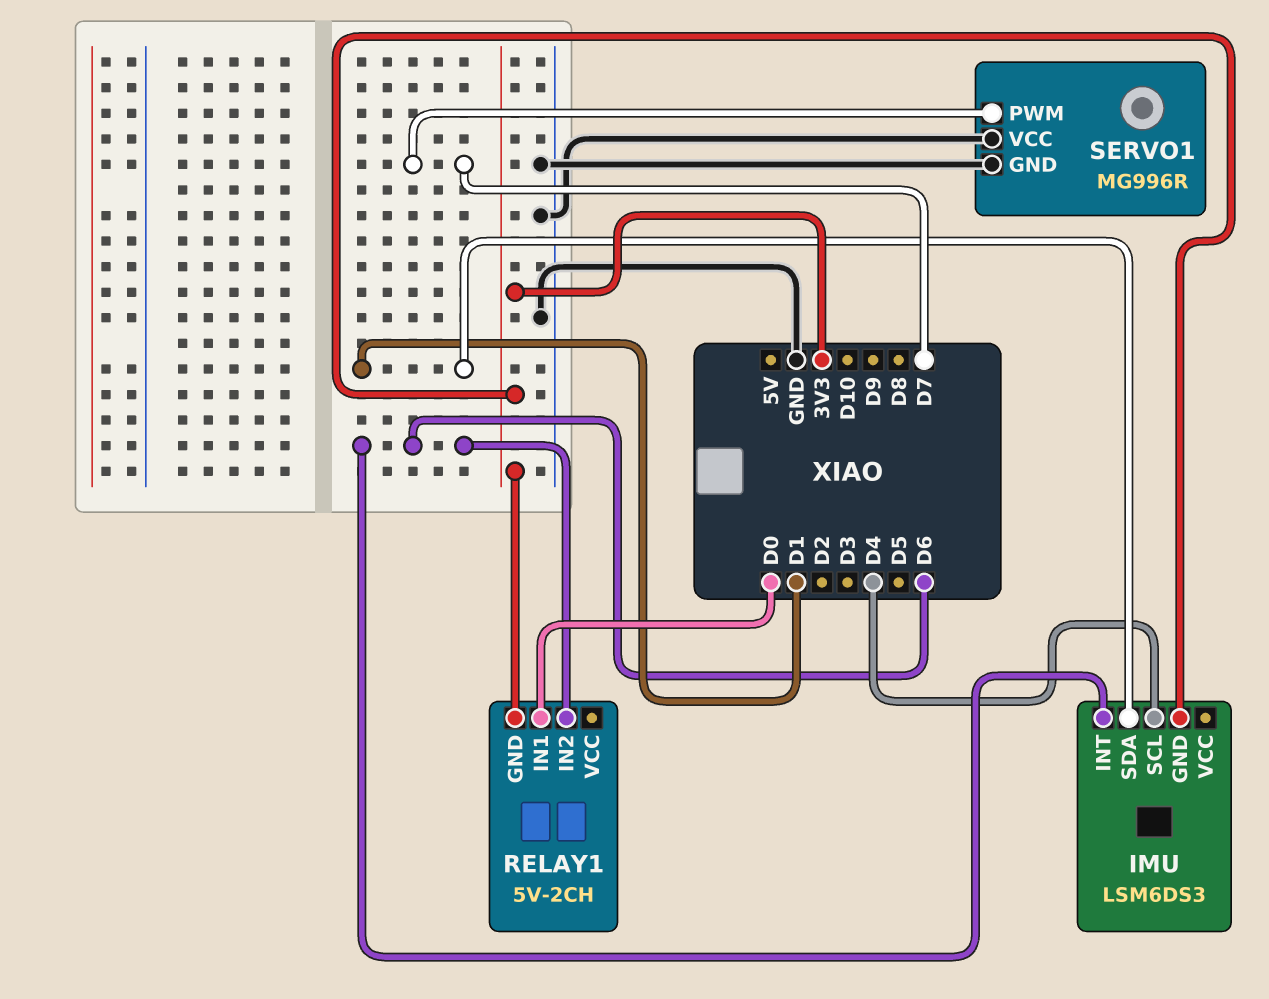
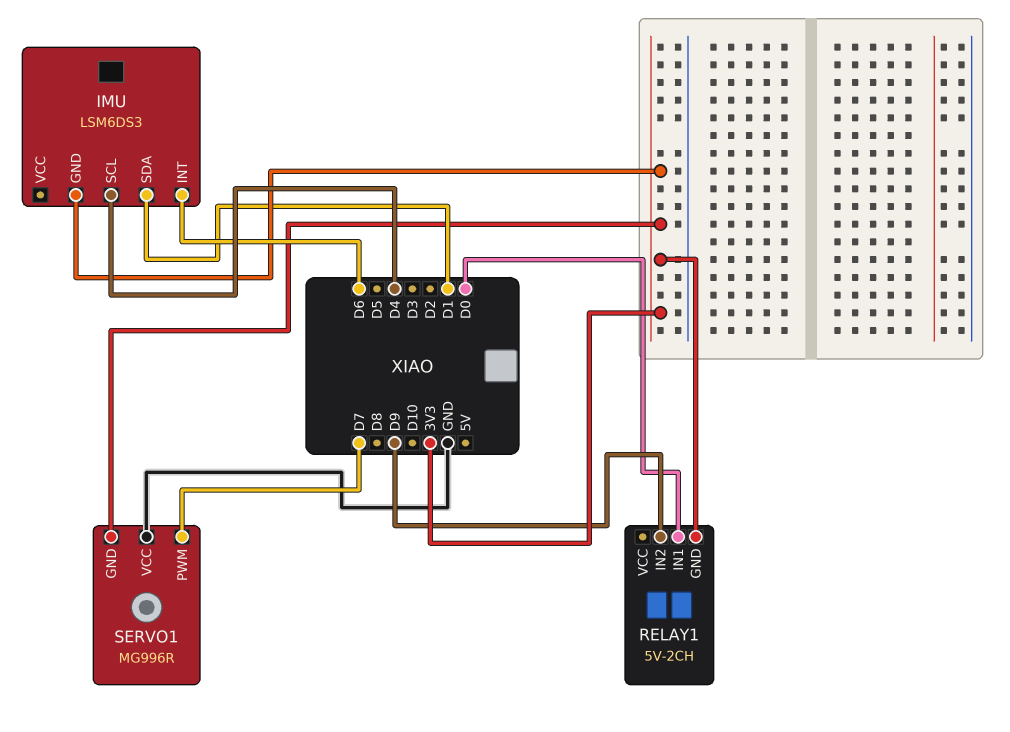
RELAY1 pin IN2: D6 -> D9
SERVO1 pin GND: GND -> 3V3

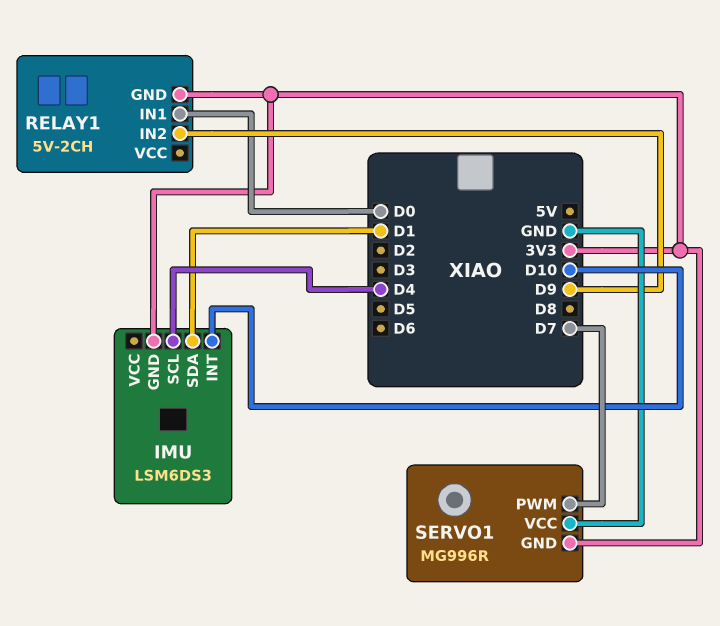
IMU pin INT: D6 -> D10

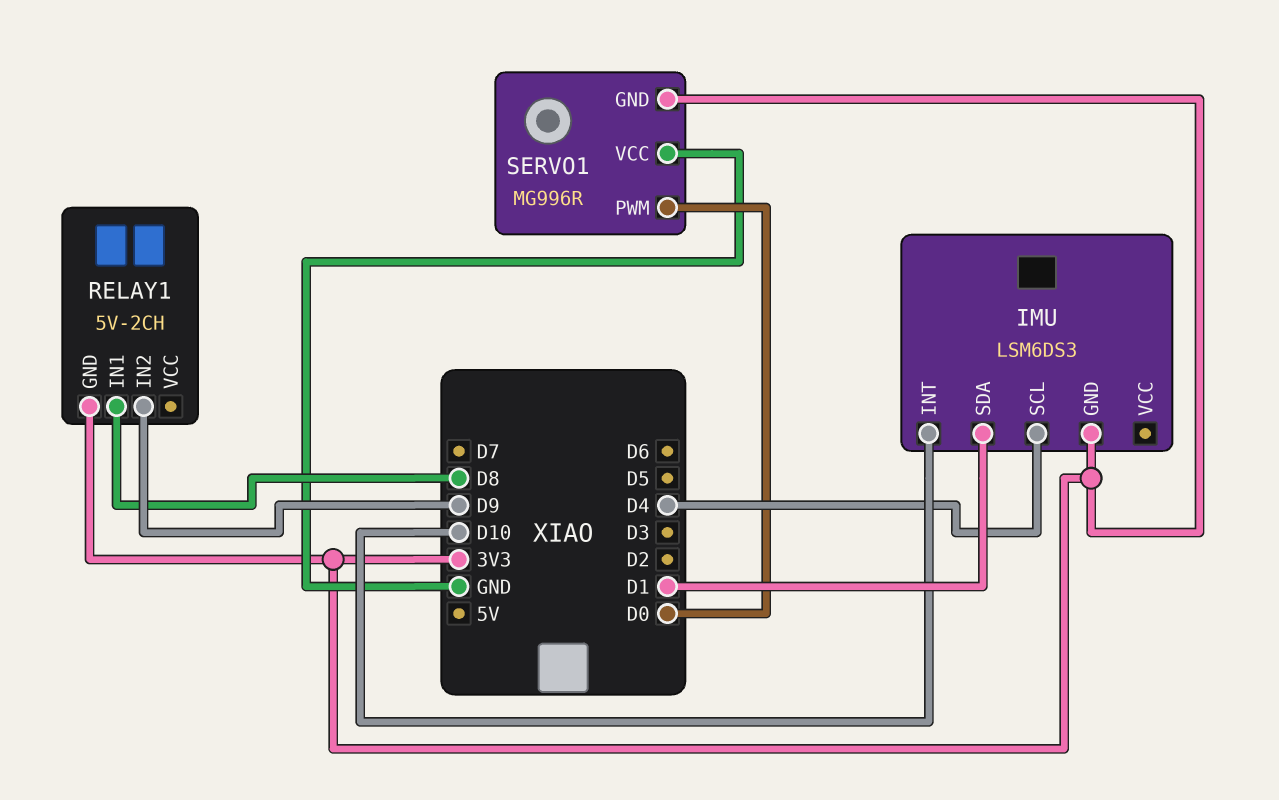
RELAY1 pin IN1: D0 -> D8
SERVO1 pin PWM: D7 -> D0

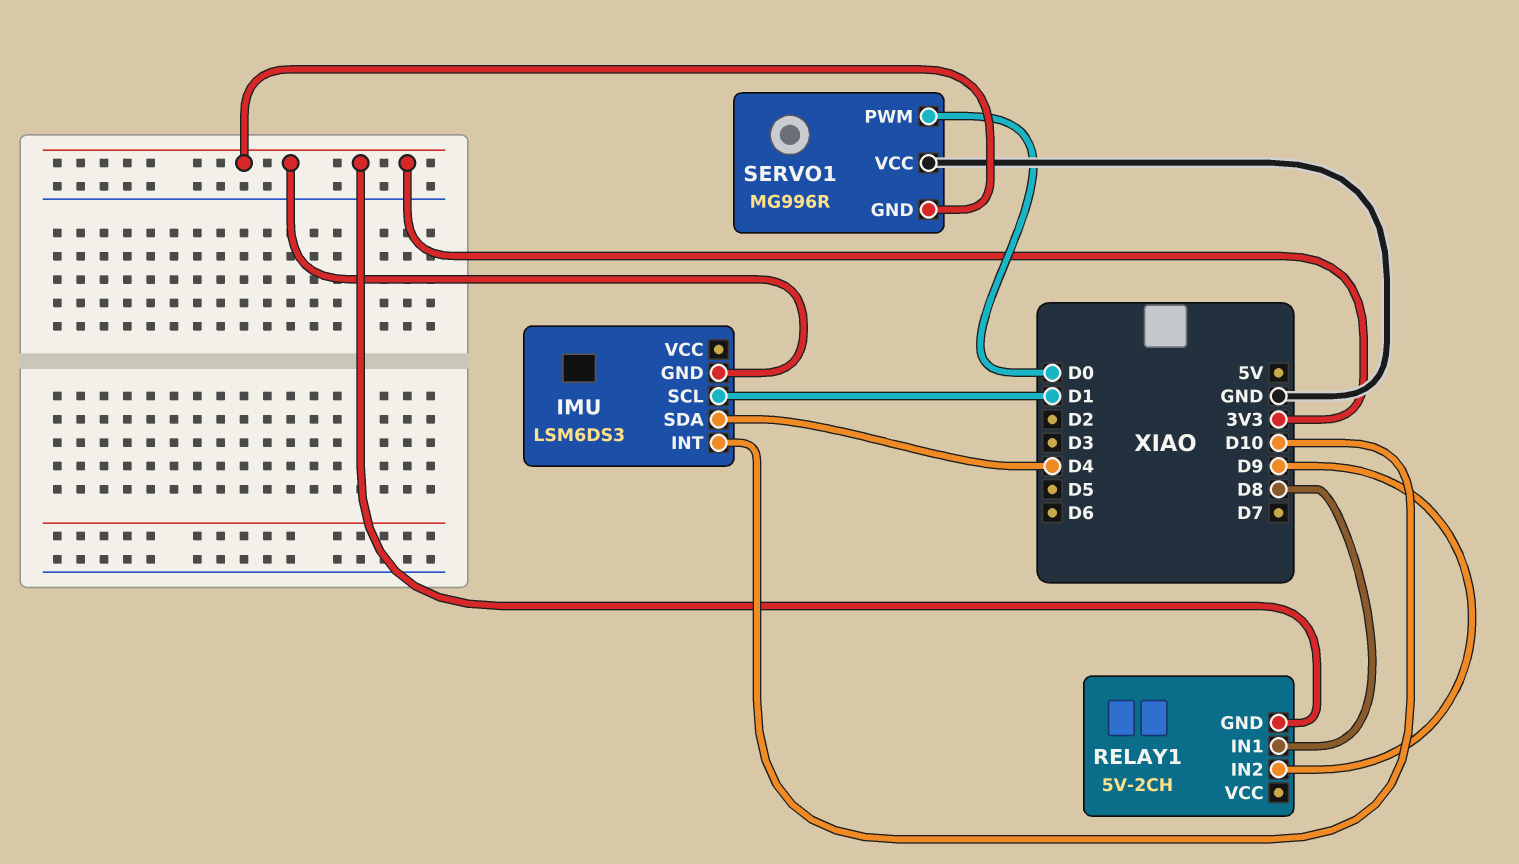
IMU pin SCL: D4 -> D1
IMU pin SDA: D1 -> D4

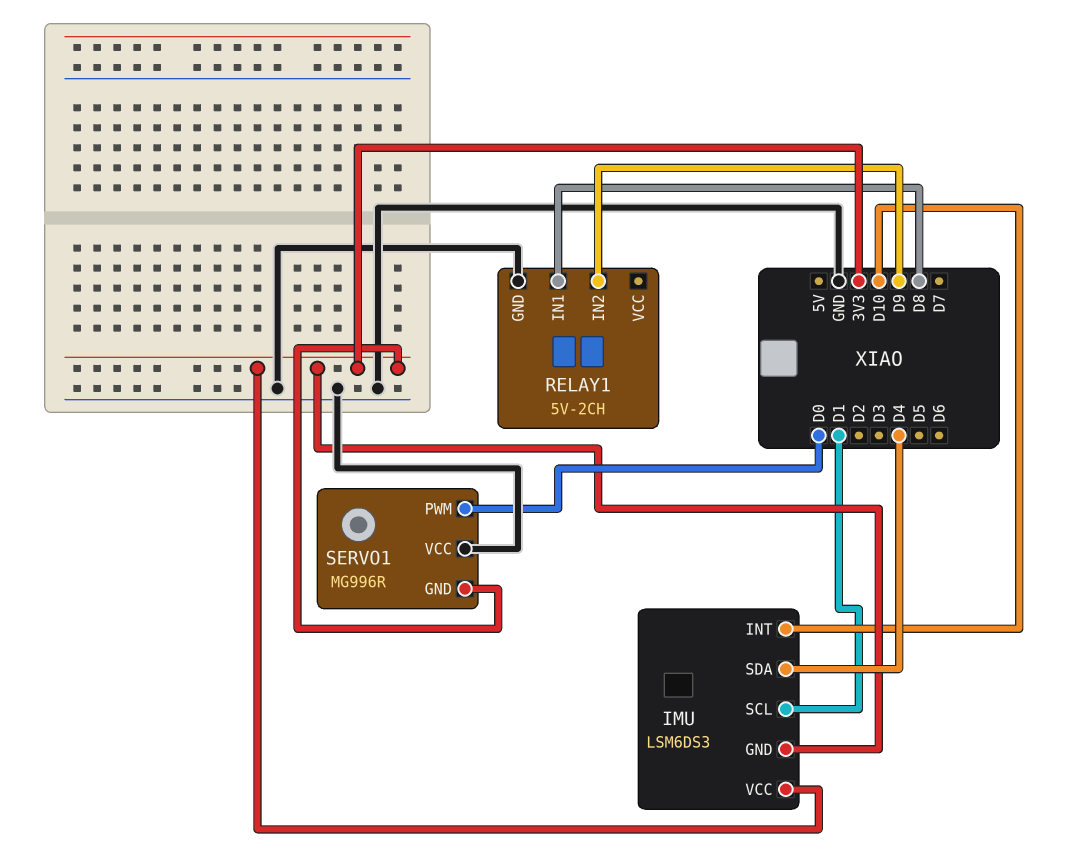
IMU pin VCC: none -> 3V3
RELAY1 pin GND: 3V3 -> GND

